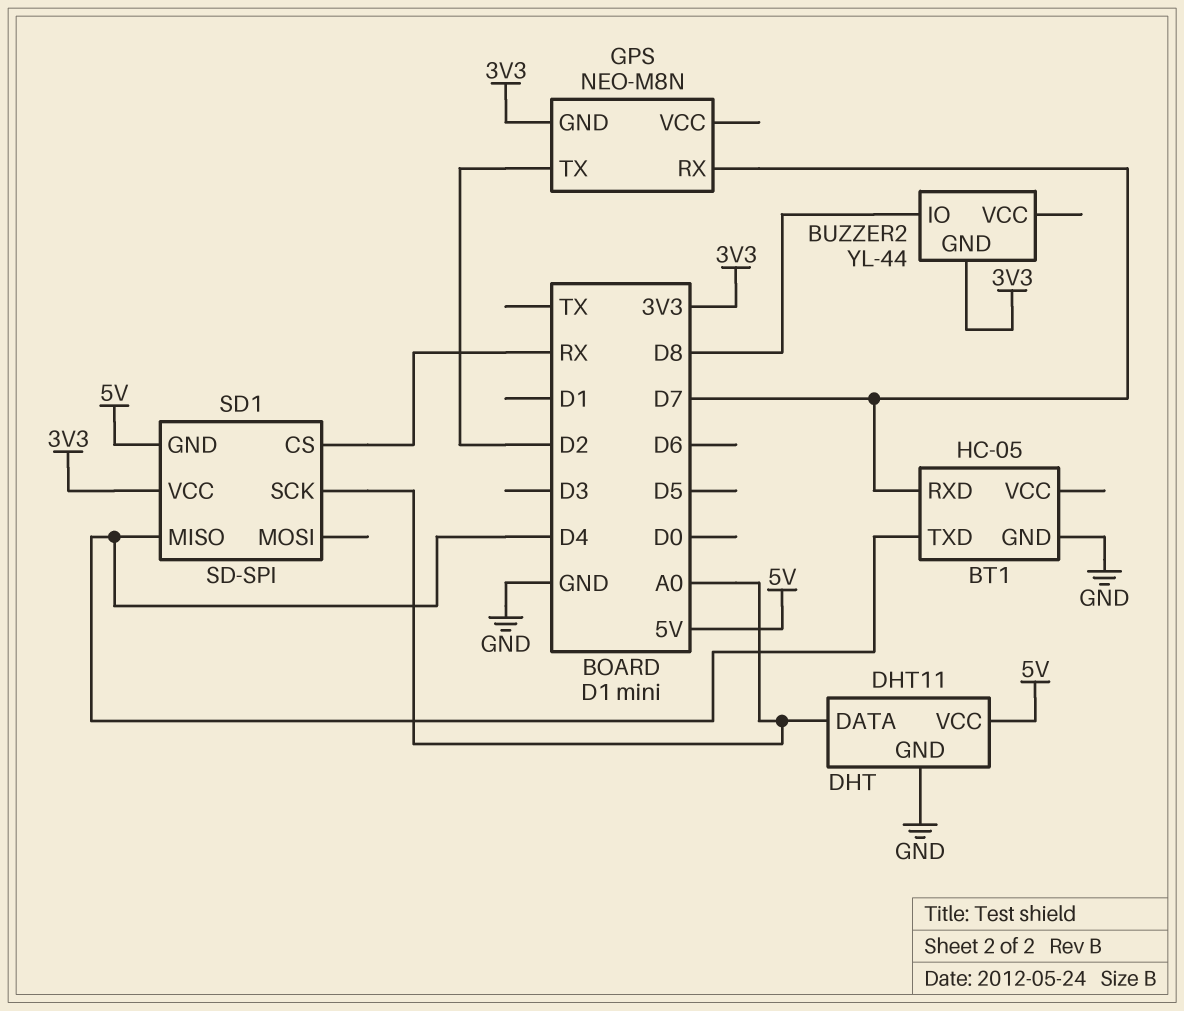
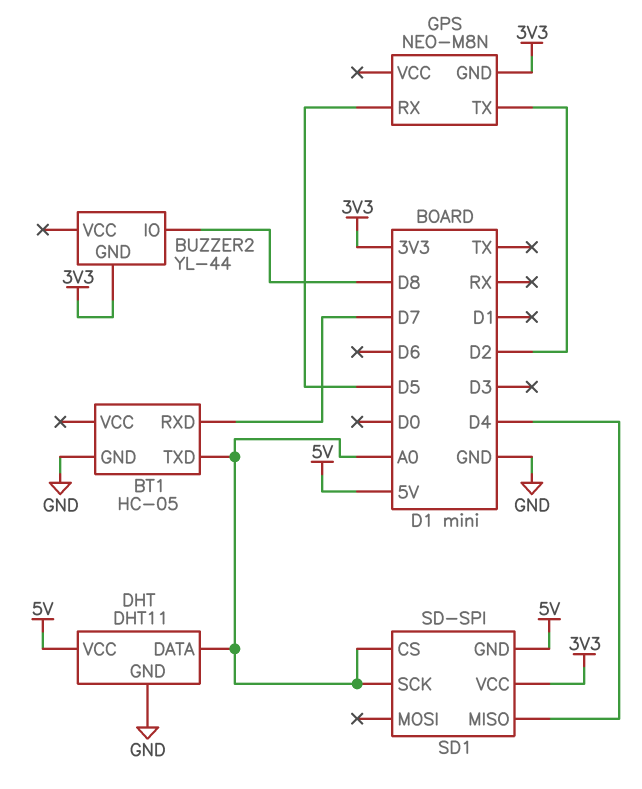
BT1 pin TXD: D4 -> A0
GPS pin RX: D7 -> D5
SD1 pin CS: RX -> A0

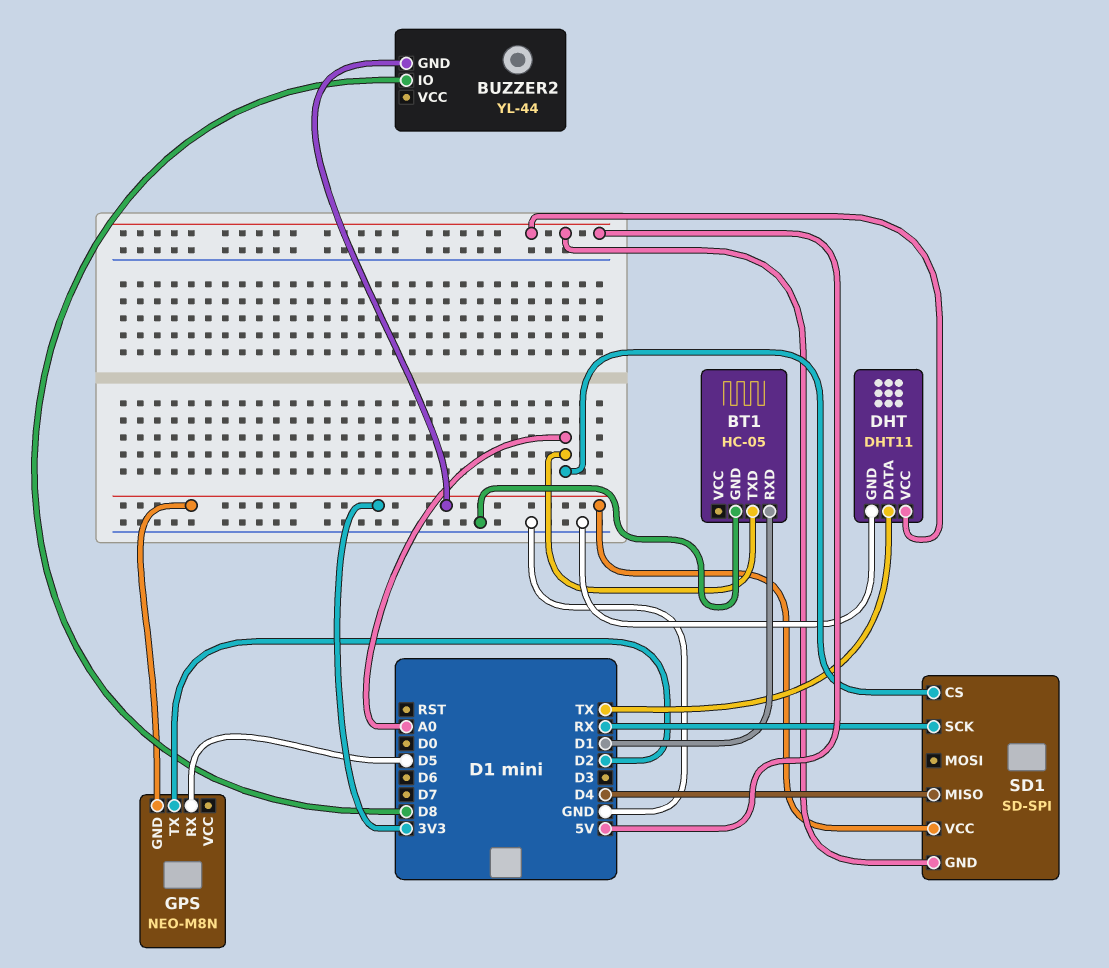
BT1 pin RXD: D7 -> D1
DHT pin DATA: A0 -> TX
SD1 pin SCK: A0 -> RX

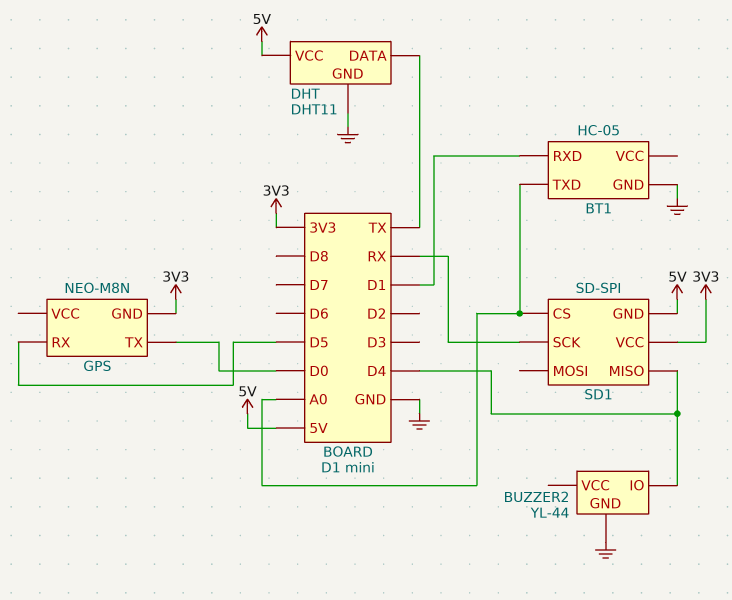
BUZZER2 pin GND: 3V3 -> GND
BUZZER2 pin IO: D8 -> D4
GPS pin TX: D2 -> D0

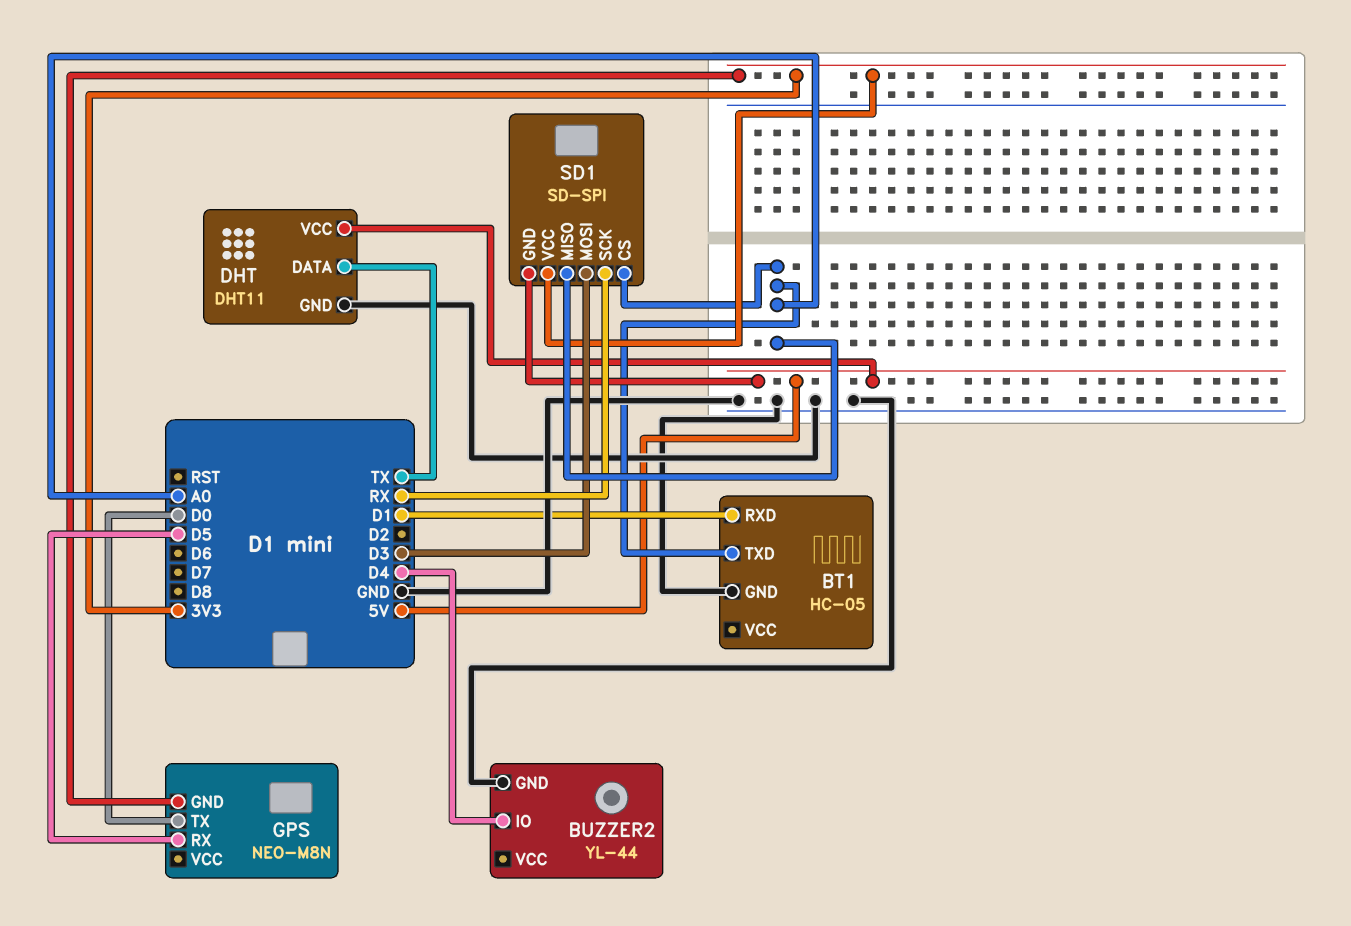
SD1 pin MISO: D4 -> A0
SD1 pin MOSI: none -> D3

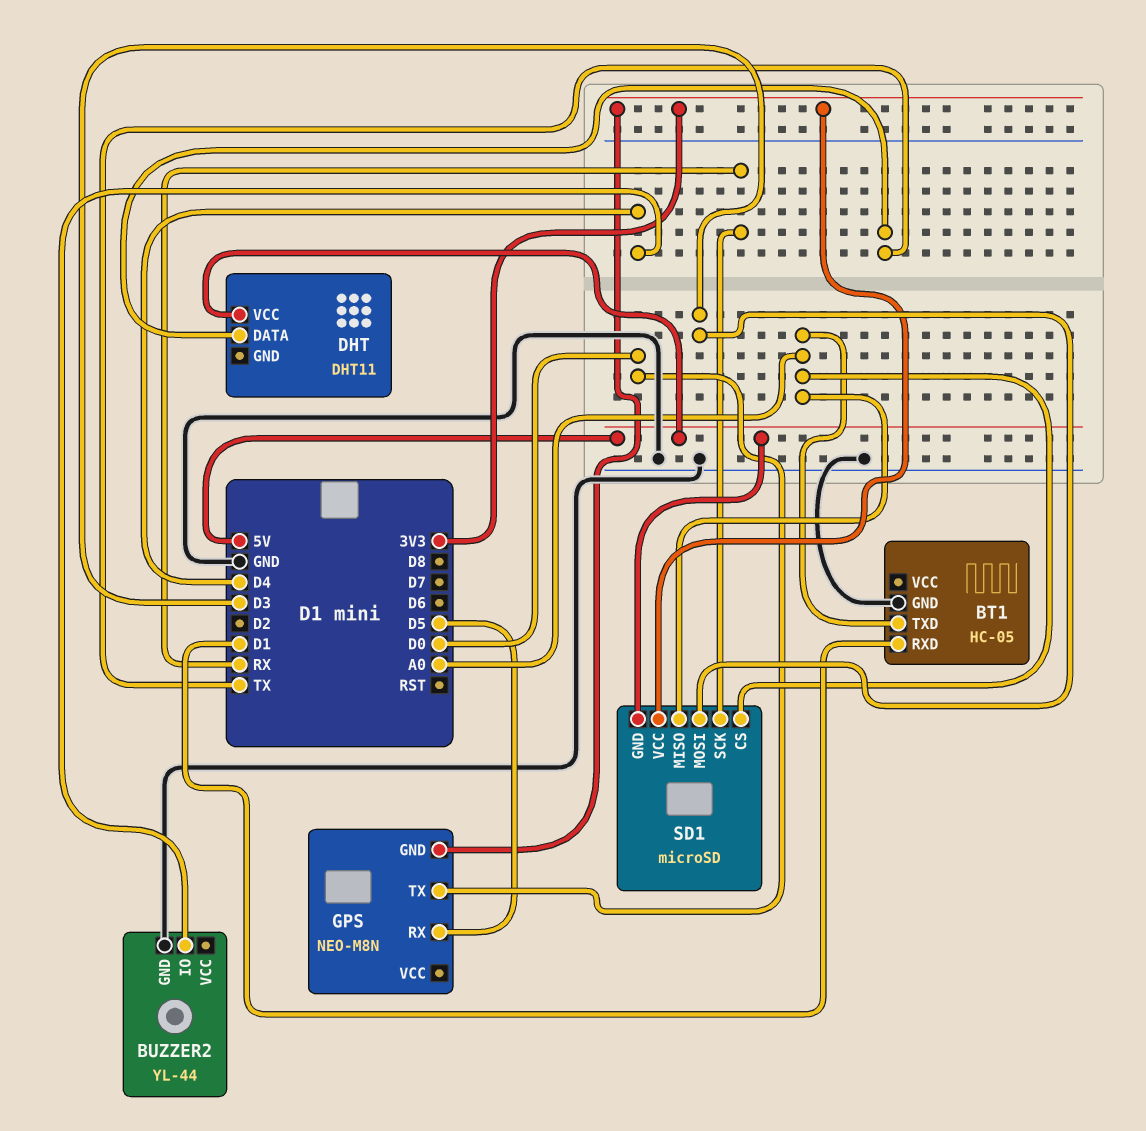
DHT pin GND: GND -> none
SD1: SD-SPI -> microSD

